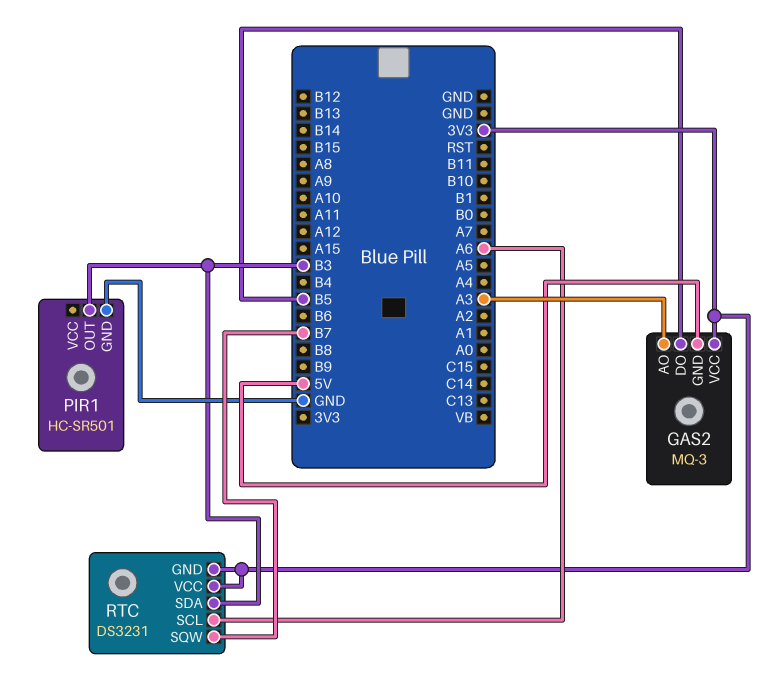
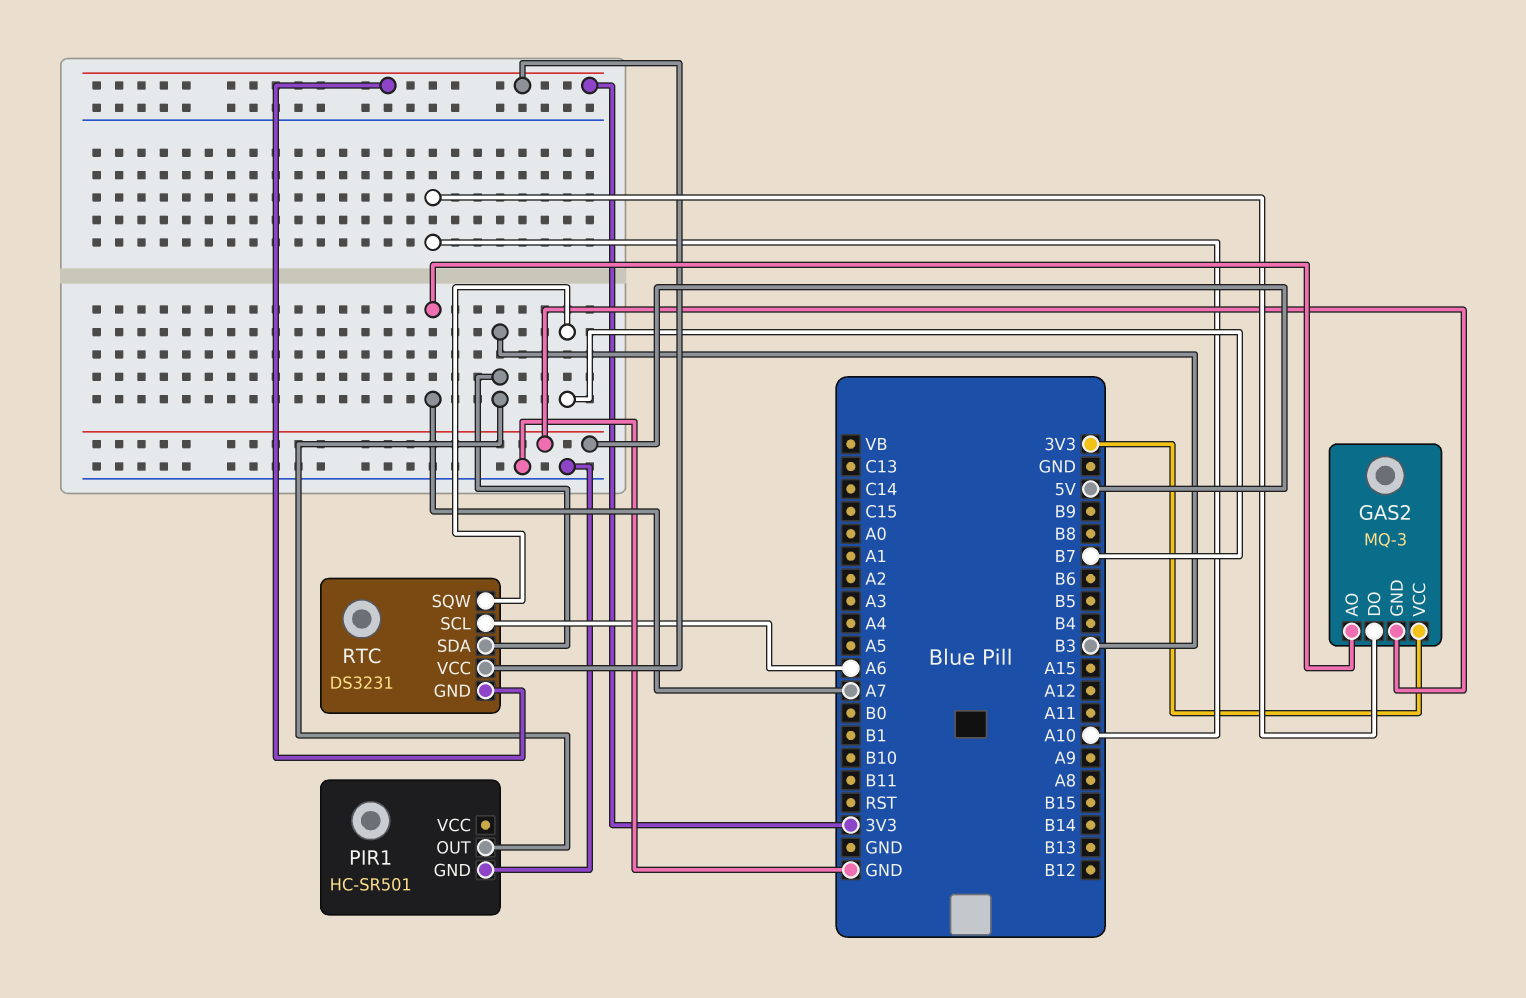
GAS2 pin AO: A3 -> A7
GAS2 pin DO: B5 -> A10

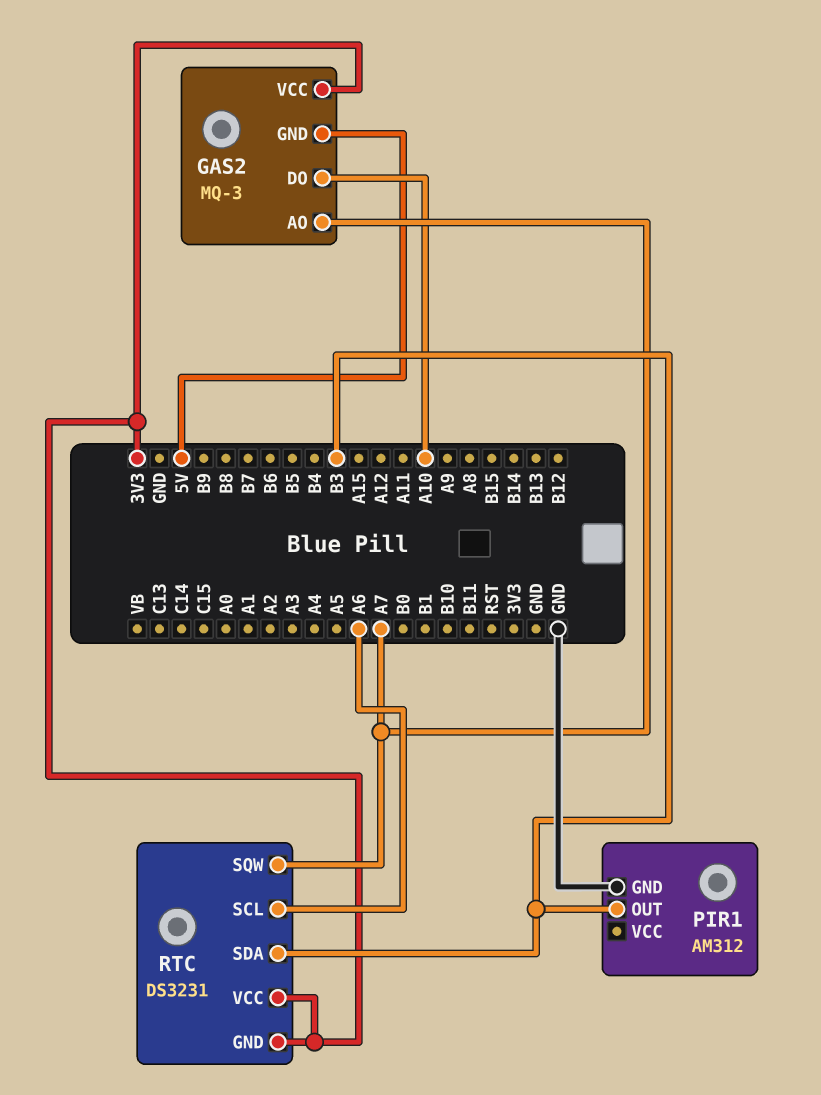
PIR1: HC-SR501 -> AM312
RTC pin SQW: B7 -> A7

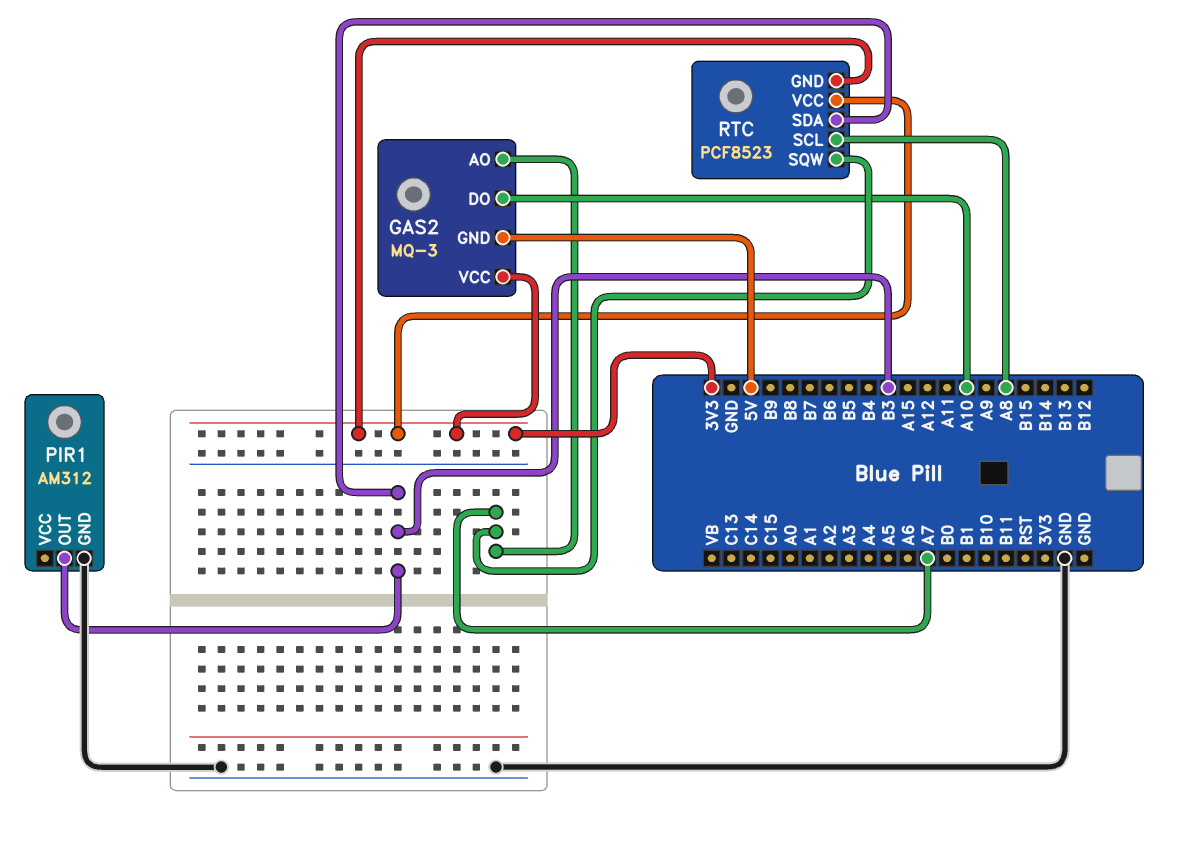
RTC: DS3231 -> PCF8523
RTC pin SCL: A6 -> A8

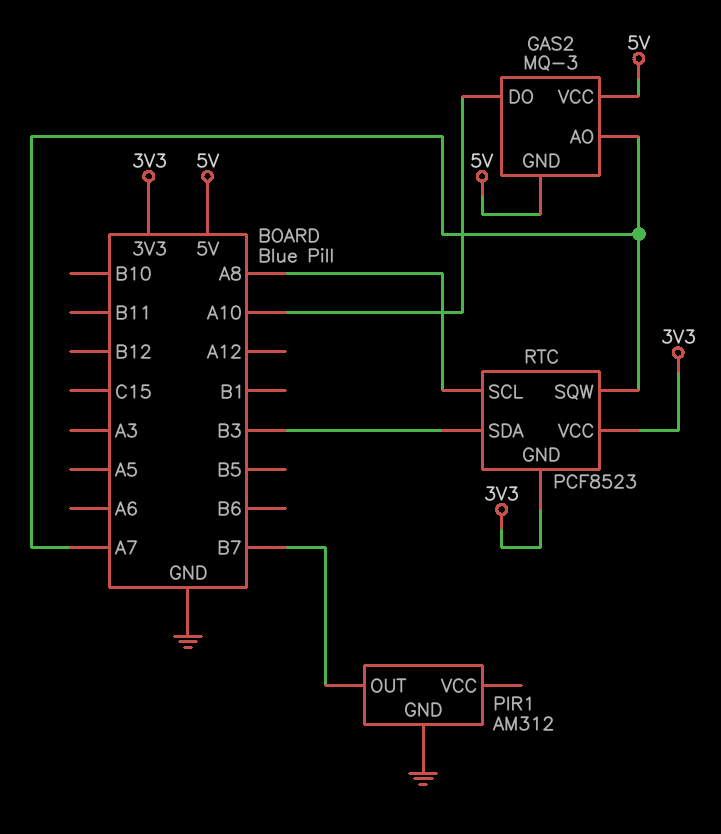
GAS2 pin VCC: 3V3 -> 5V
PIR1 pin OUT: B3 -> B7

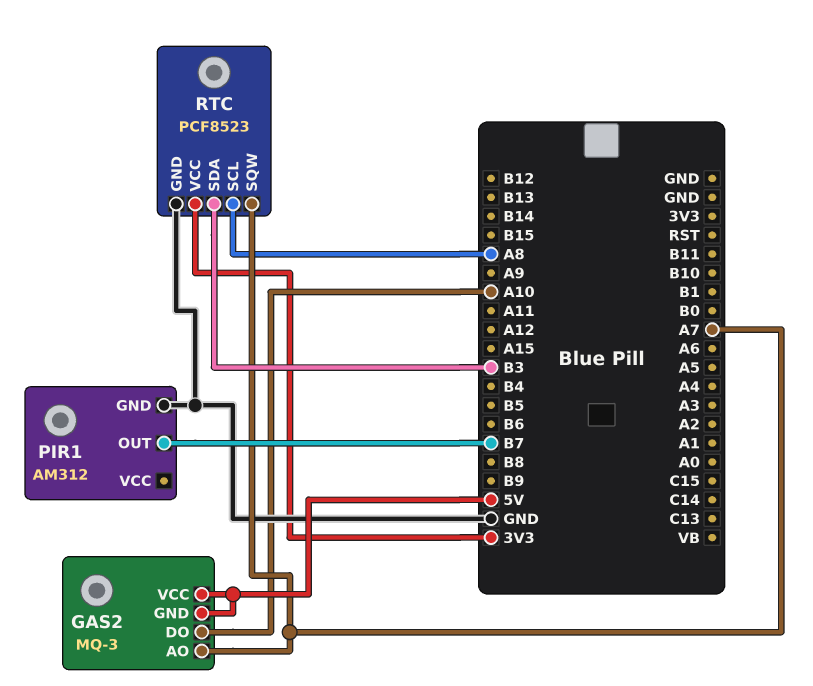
RTC pin GND: 3V3 -> GND

